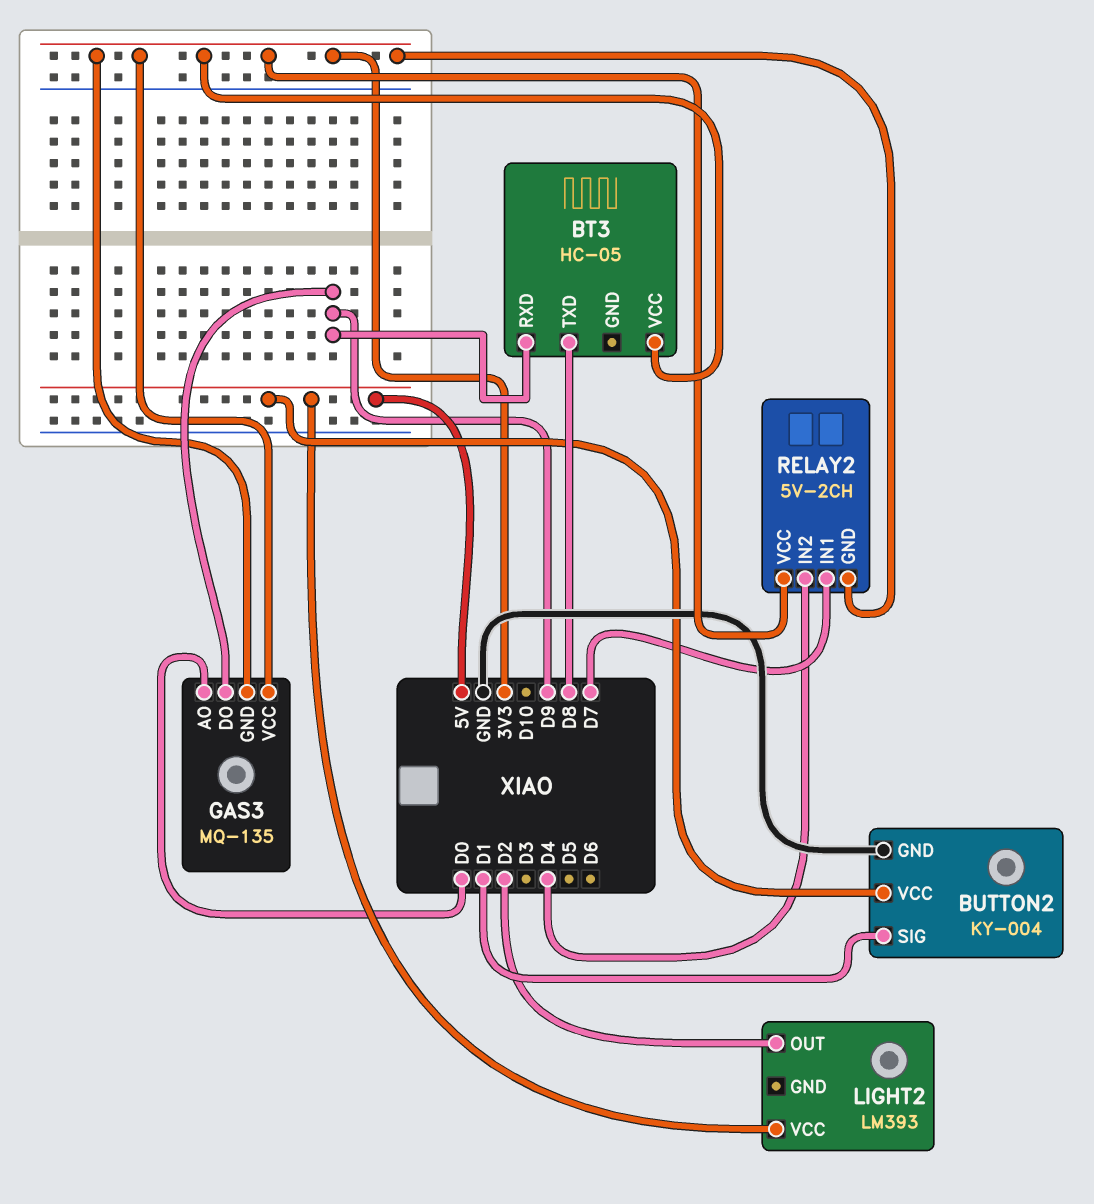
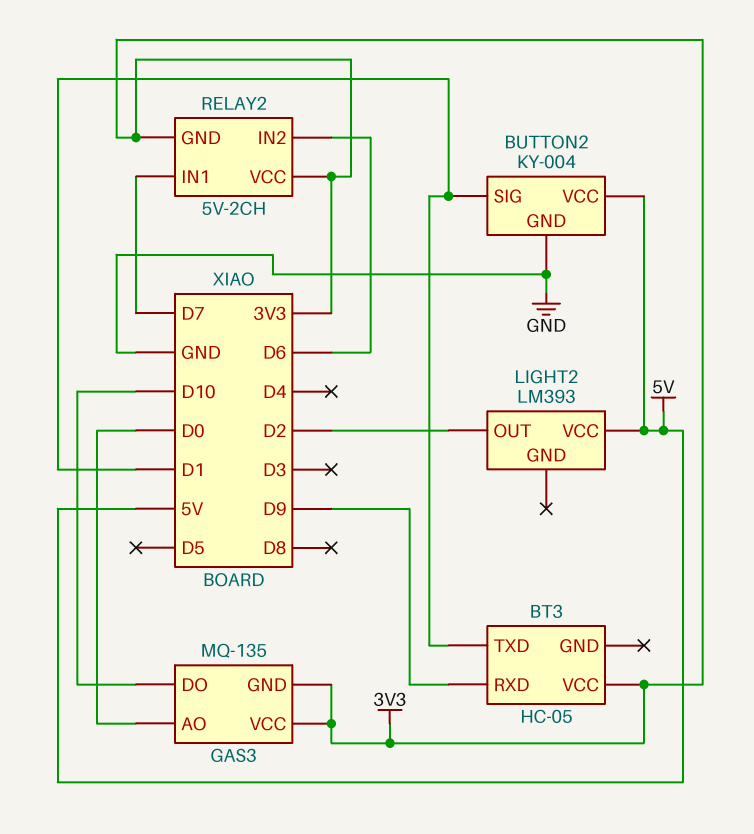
BT3 pin TXD: D8 -> D1
GAS3 pin DO: D9 -> D10
RELAY2 pin IN2: D4 -> D6

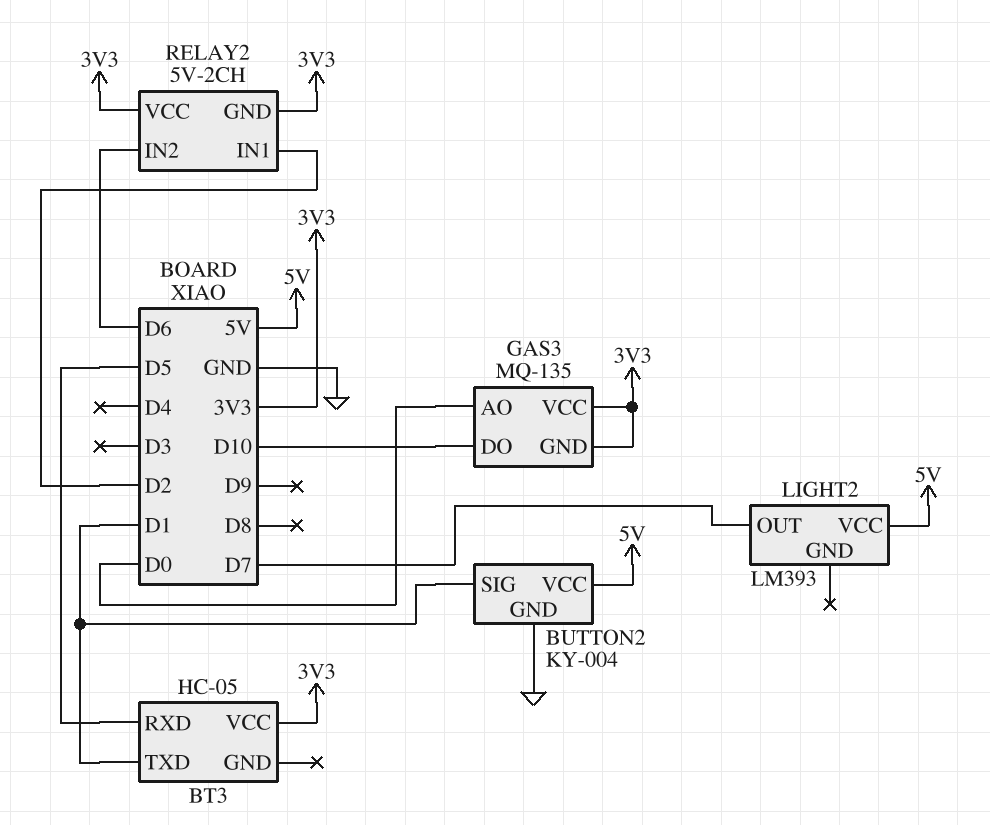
BT3 pin RXD: D9 -> D5
LIGHT2 pin OUT: D2 -> D7
RELAY2 pin IN1: D7 -> D2

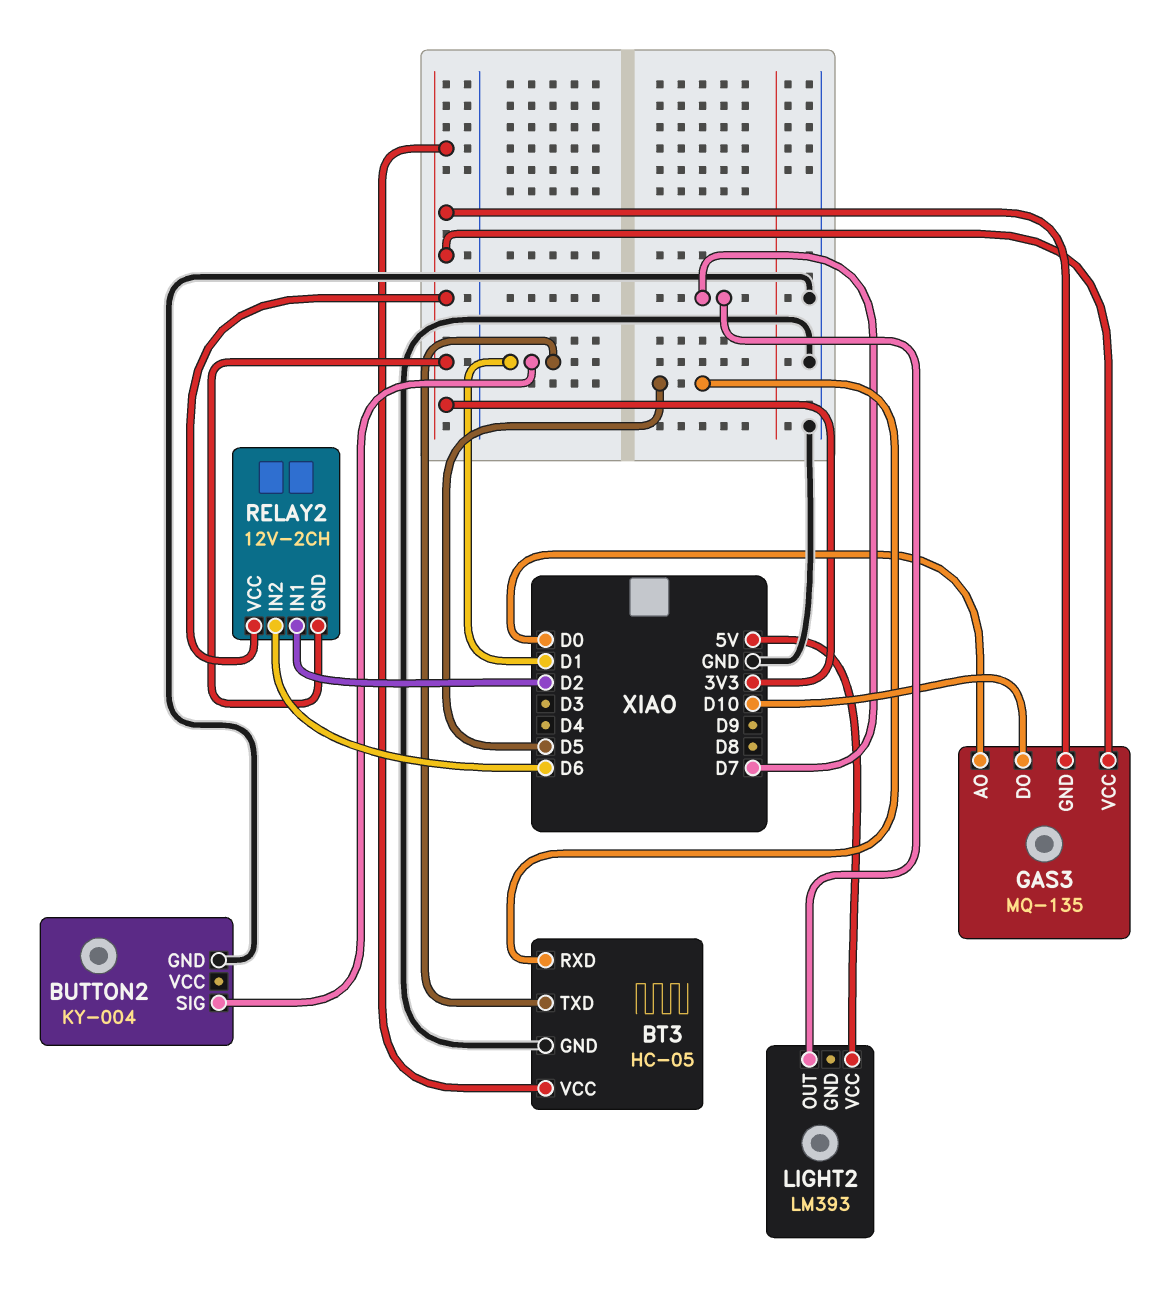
BT3 pin GND: none -> GND
BUTTON2 pin VCC: 5V -> none
RELAY2: 5V-2CH -> 12V-2CH

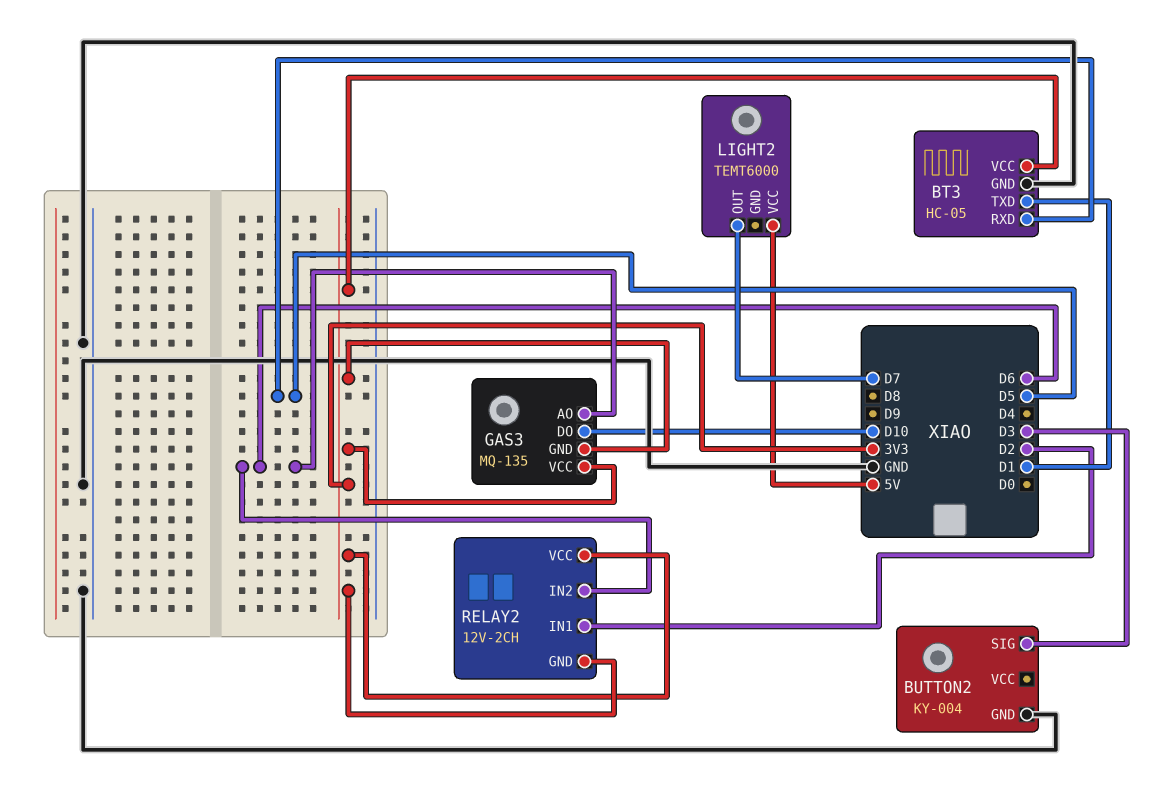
BUTTON2 pin SIG: D1 -> D3
GAS3 pin AO: D0 -> D6
LIGHT2: LM393 -> TEMT6000

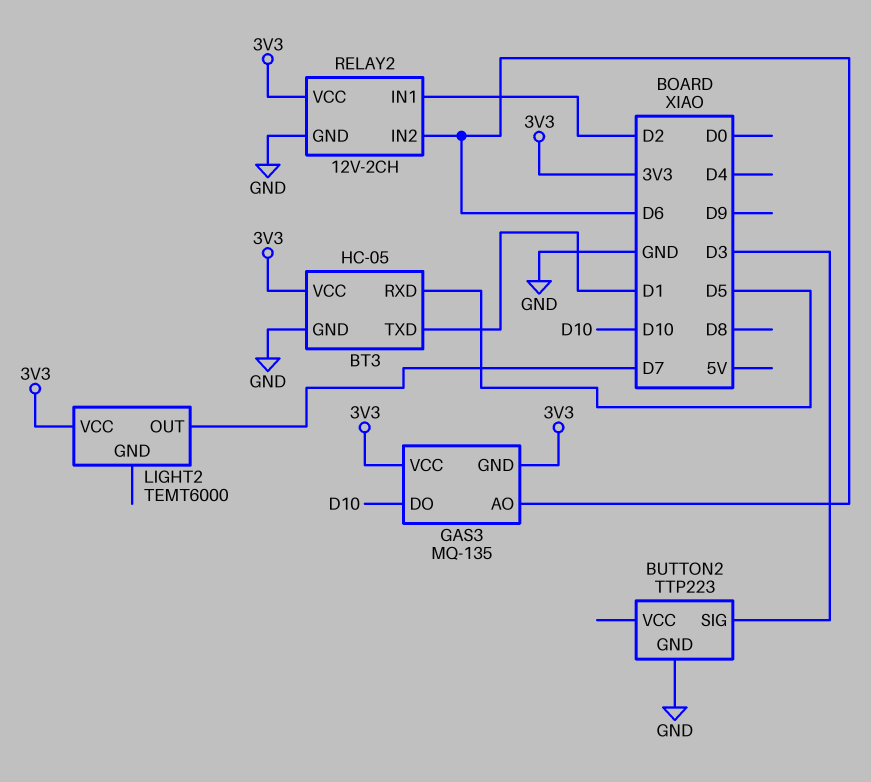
BUTTON2: KY-004 -> TTP223
LIGHT2 pin VCC: 5V -> 3V3
RELAY2 pin GND: 3V3 -> GND

